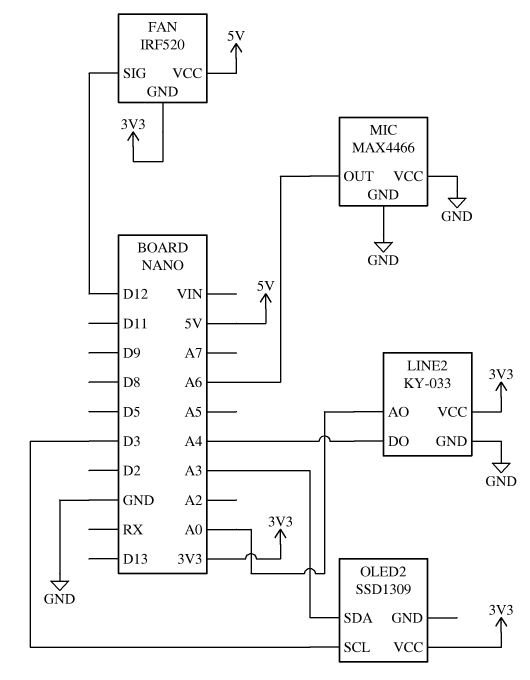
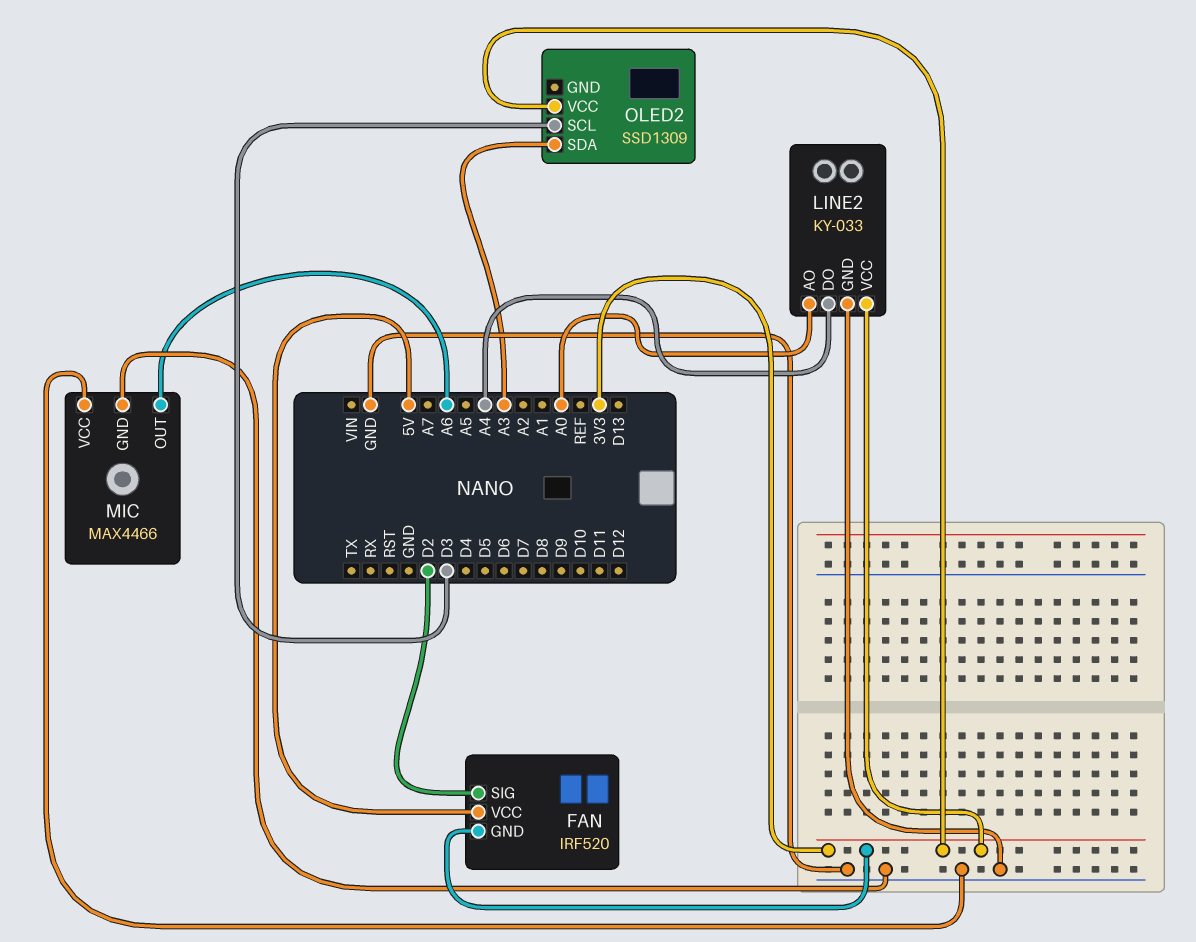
FAN pin SIG: D12 -> D2

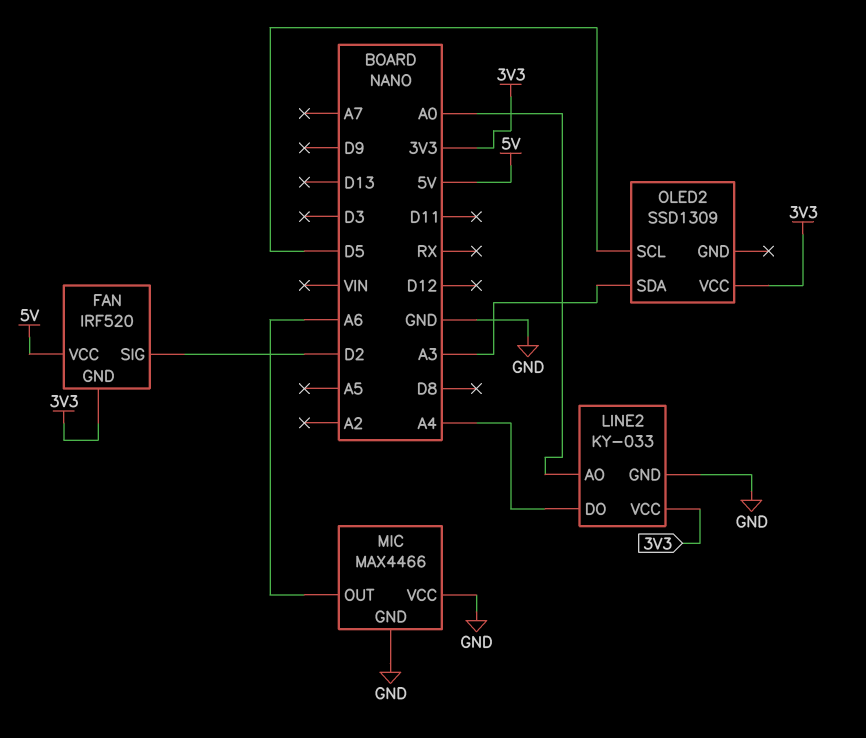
OLED2 pin SCL: D3 -> D5

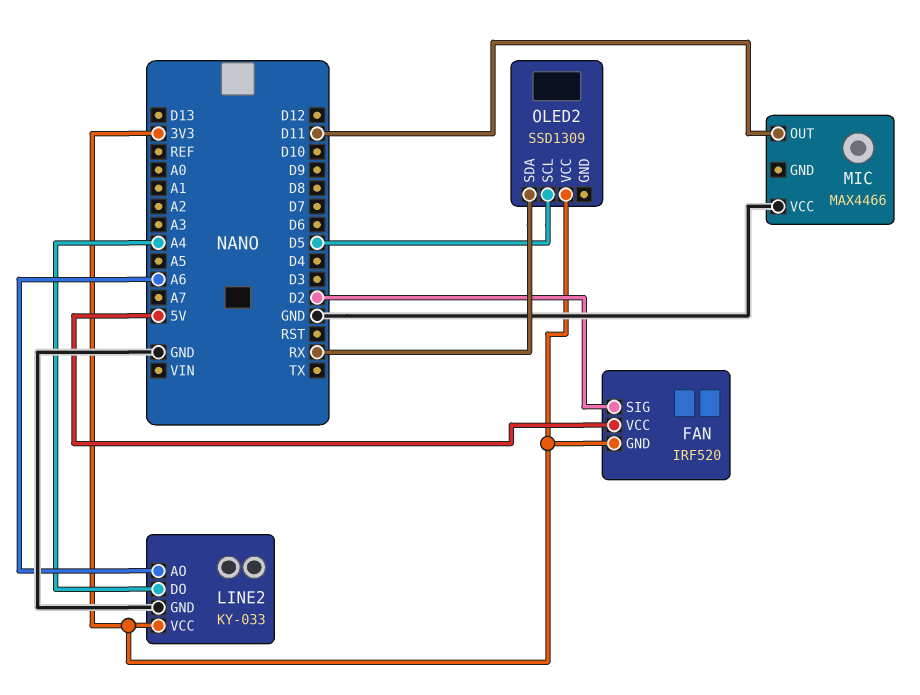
LINE2 pin AO: A0 -> A6
MIC pin GND: GND -> none
MIC pin OUT: A6 -> D11
OLED2 pin SDA: A3 -> RX

